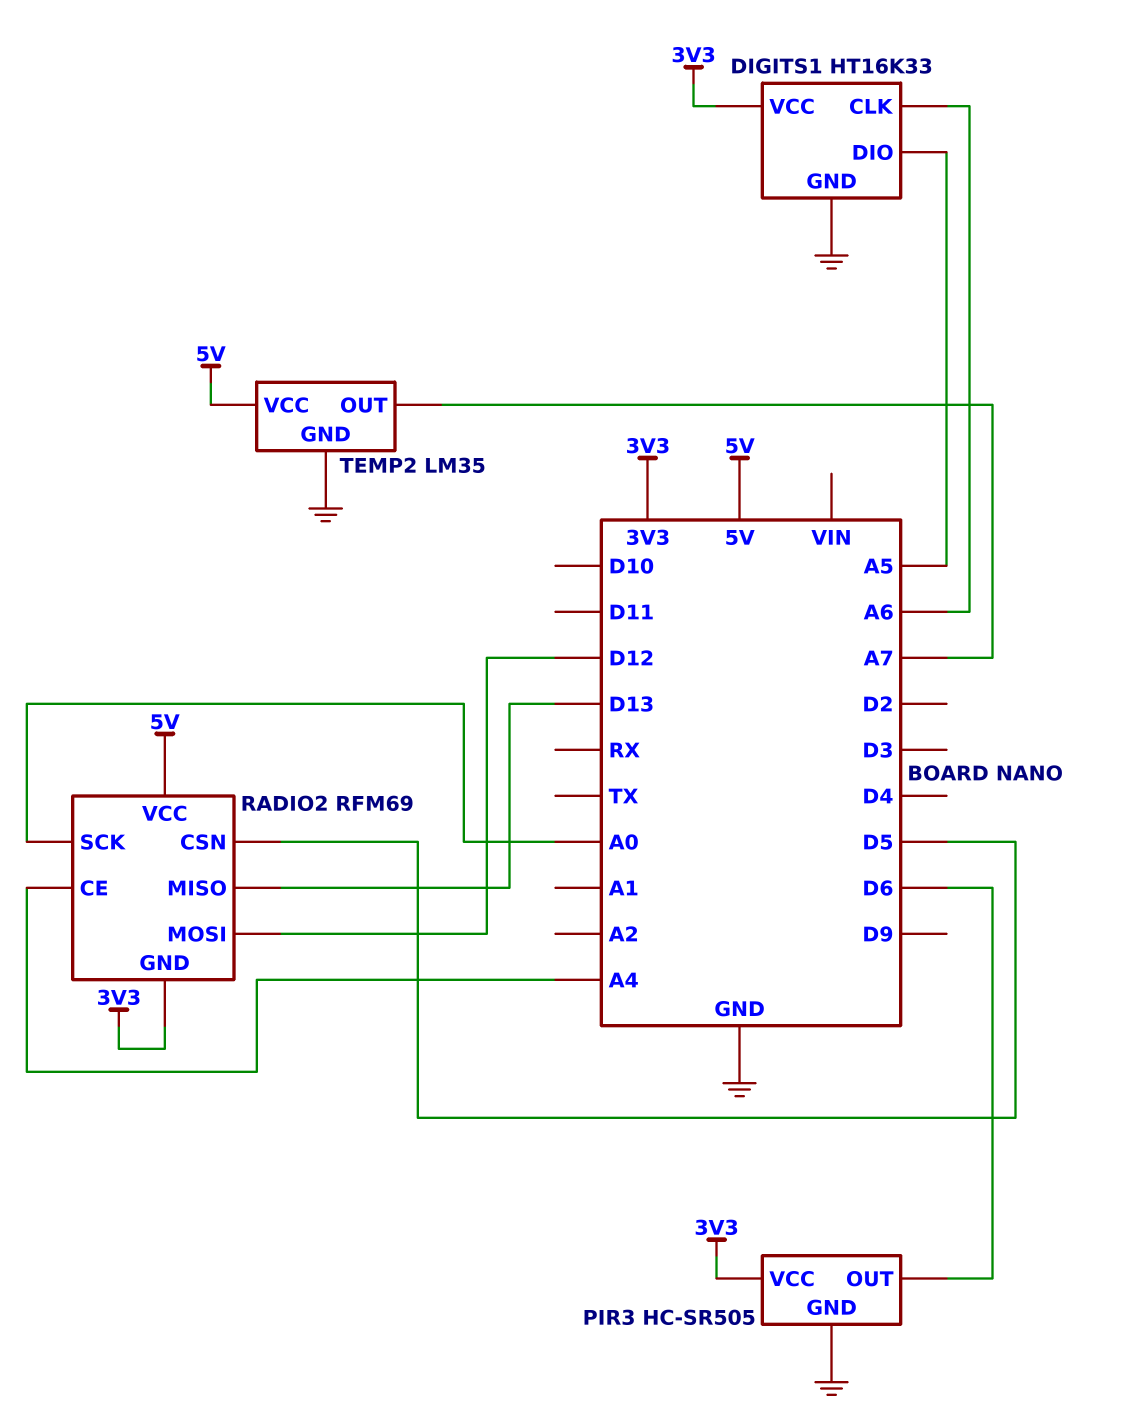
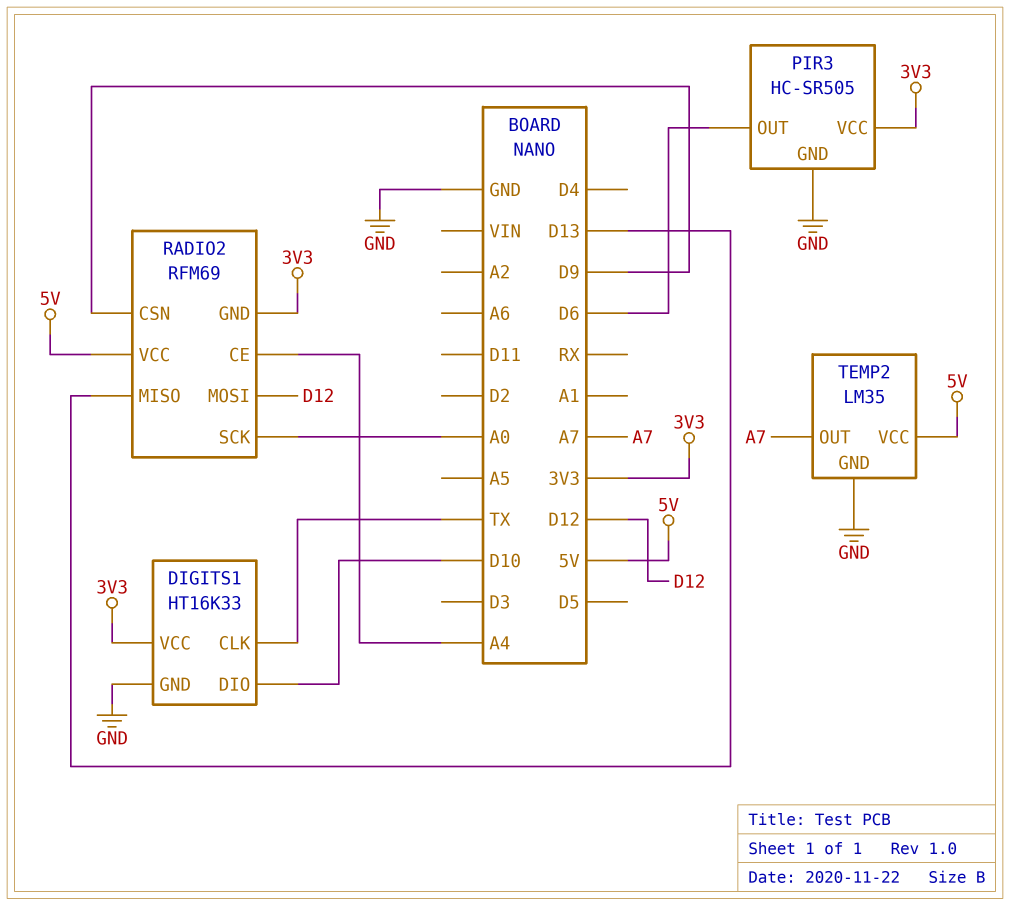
DIGITS1 pin CLK: A6 -> TX
DIGITS1 pin DIO: A5 -> D10
RADIO2 pin CSN: D5 -> D9

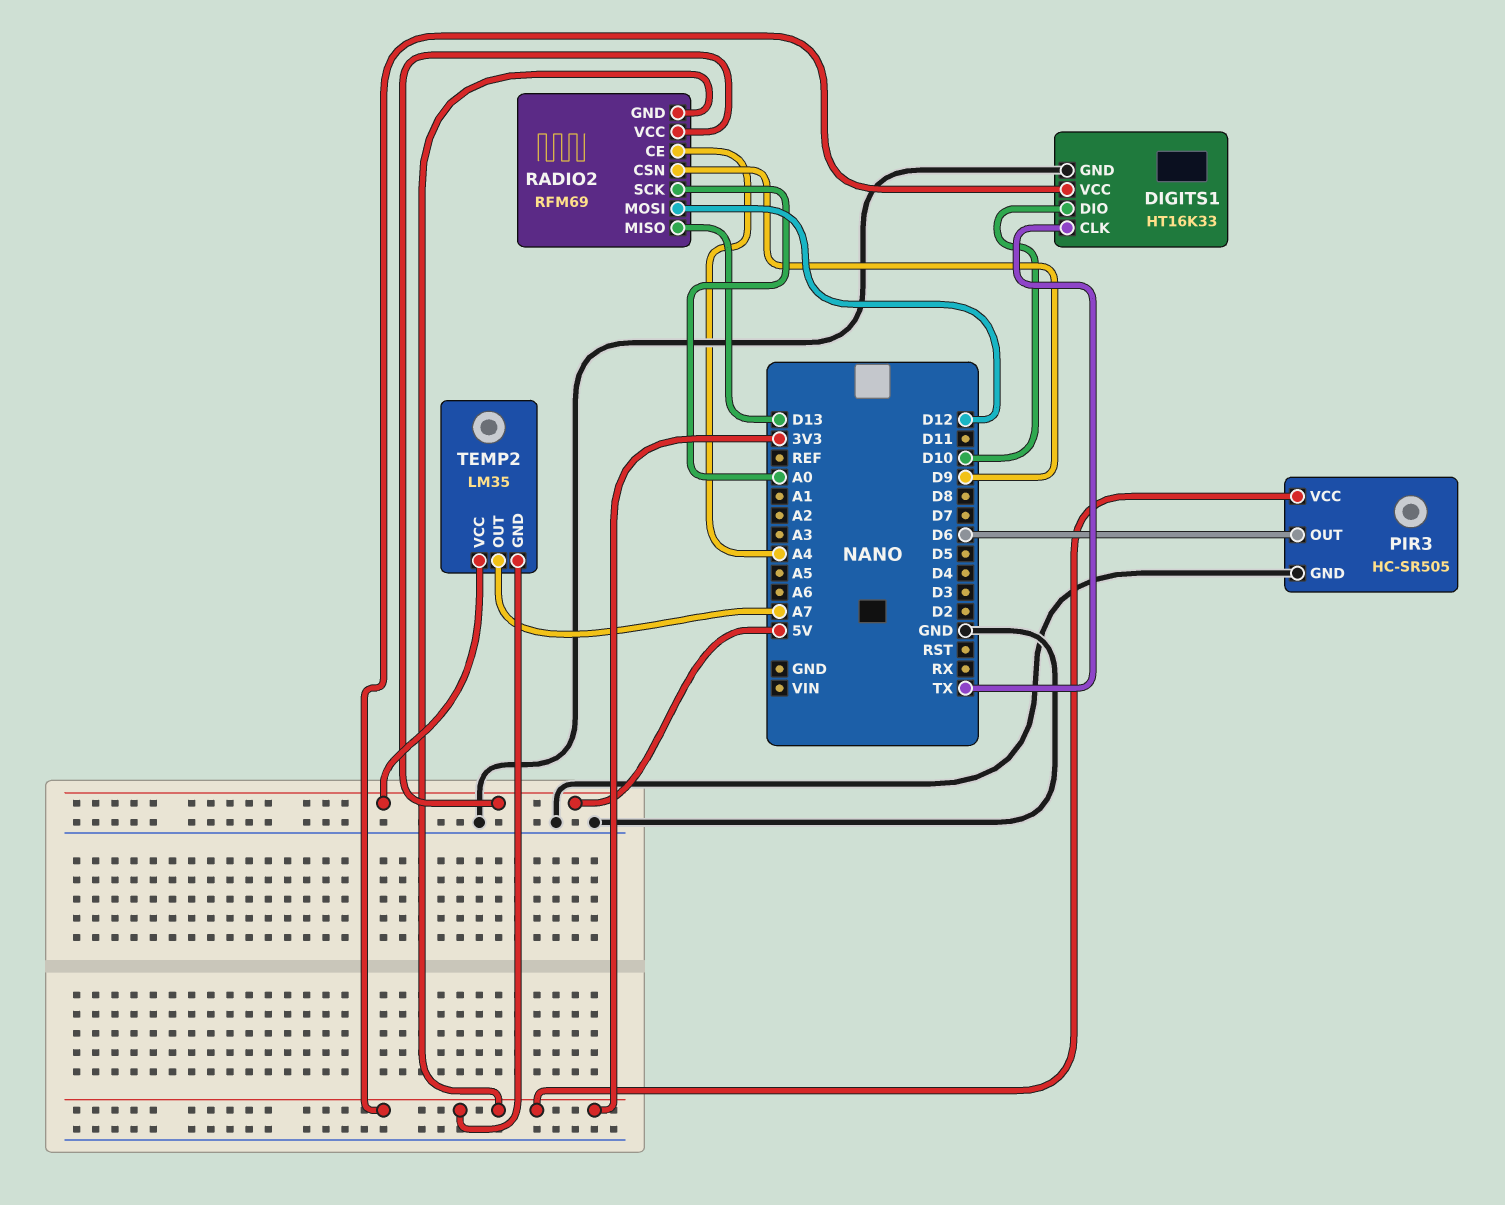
TEMP2 pin GND: GND -> 3V3

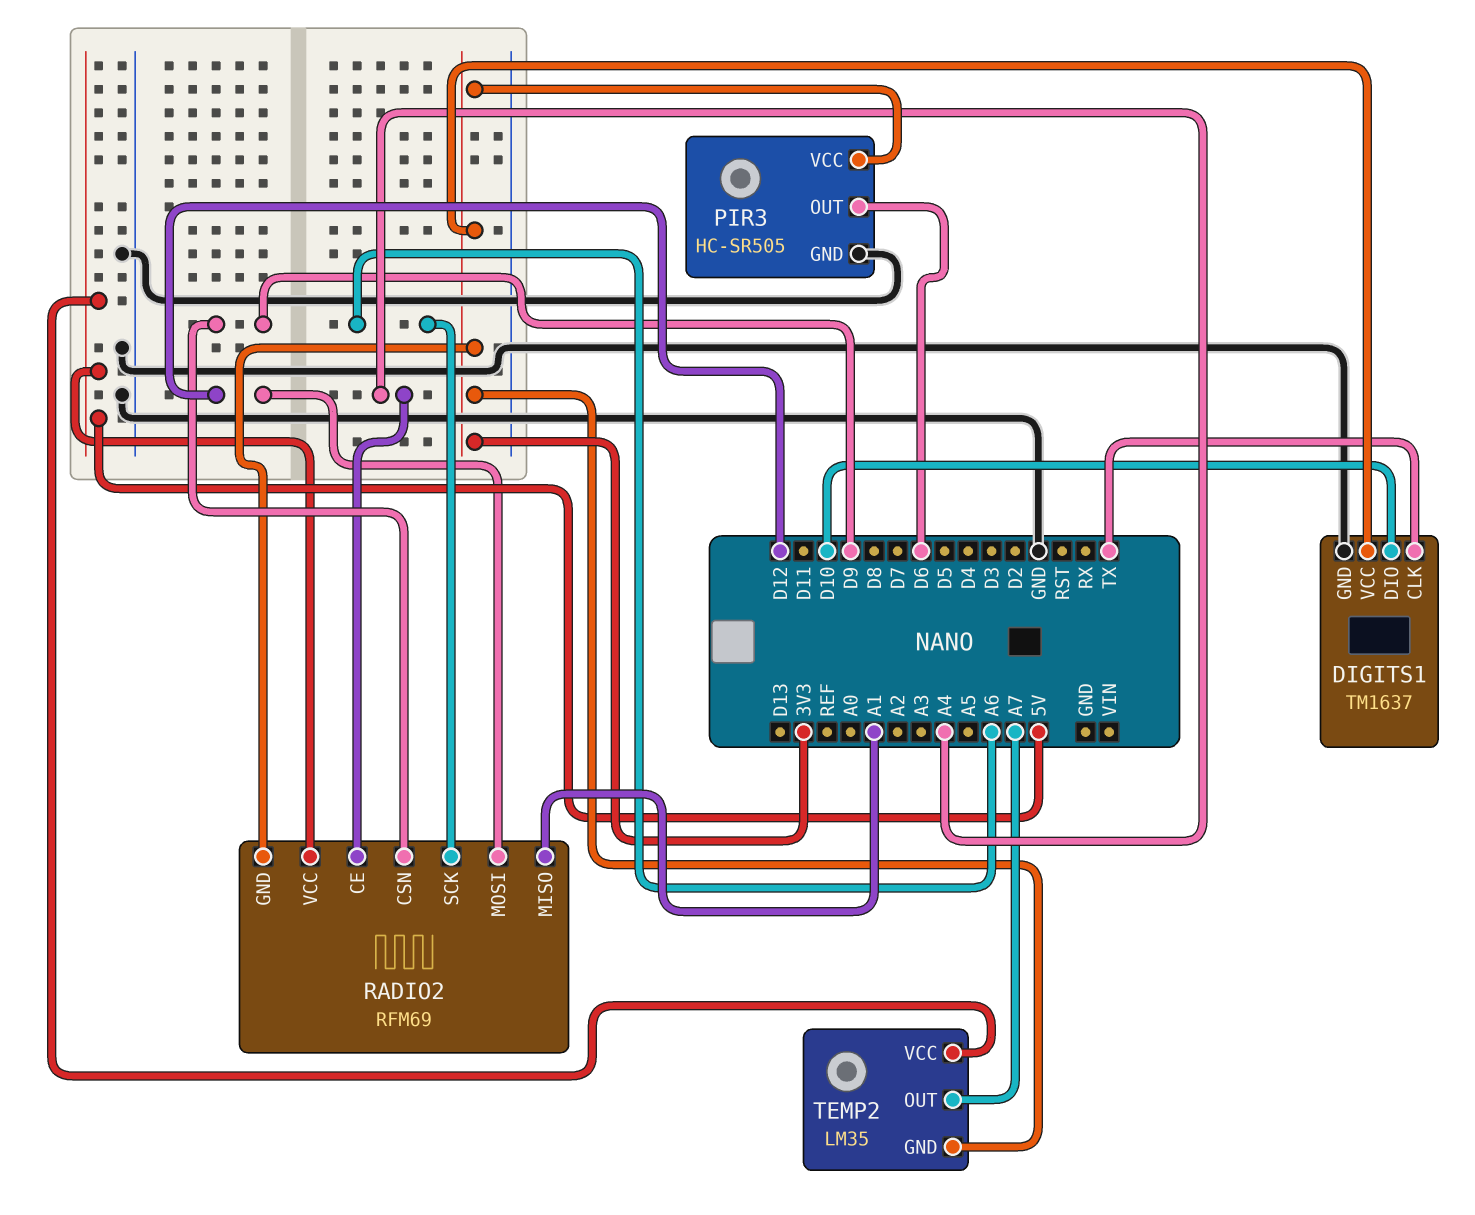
DIGITS1: HT16K33 -> TM1637
RADIO2 pin MISO: D13 -> A1
RADIO2 pin SCK: A0 -> A6

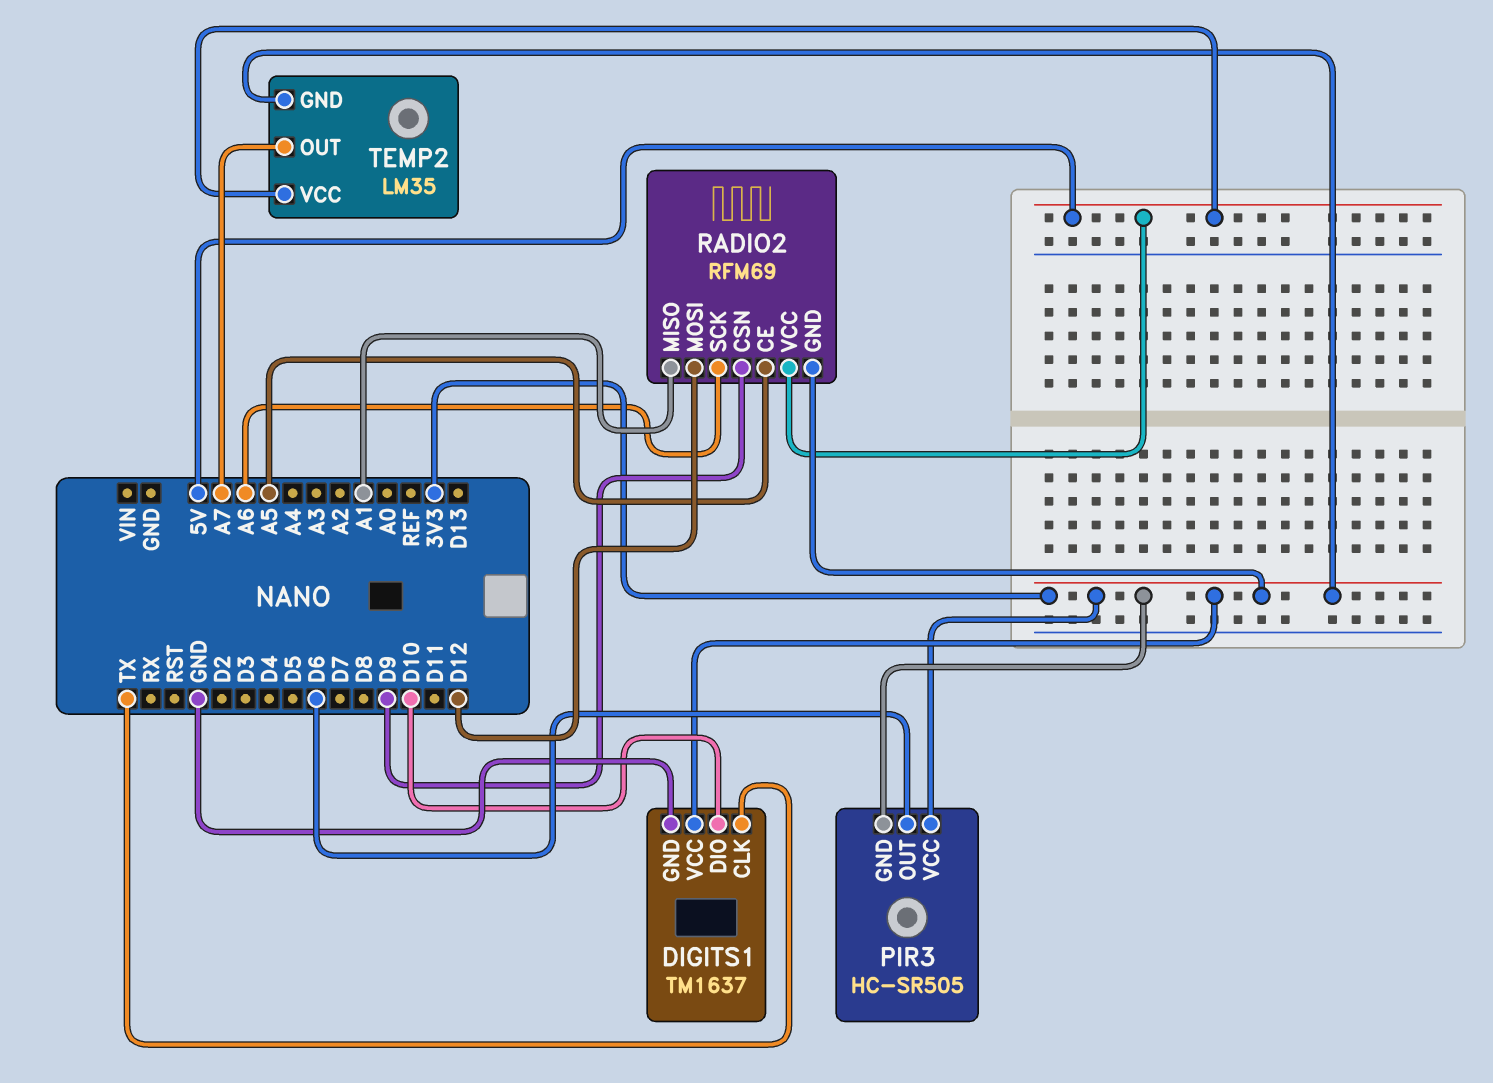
PIR3 pin GND: GND -> 3V3
RADIO2 pin CE: A4 -> A5

